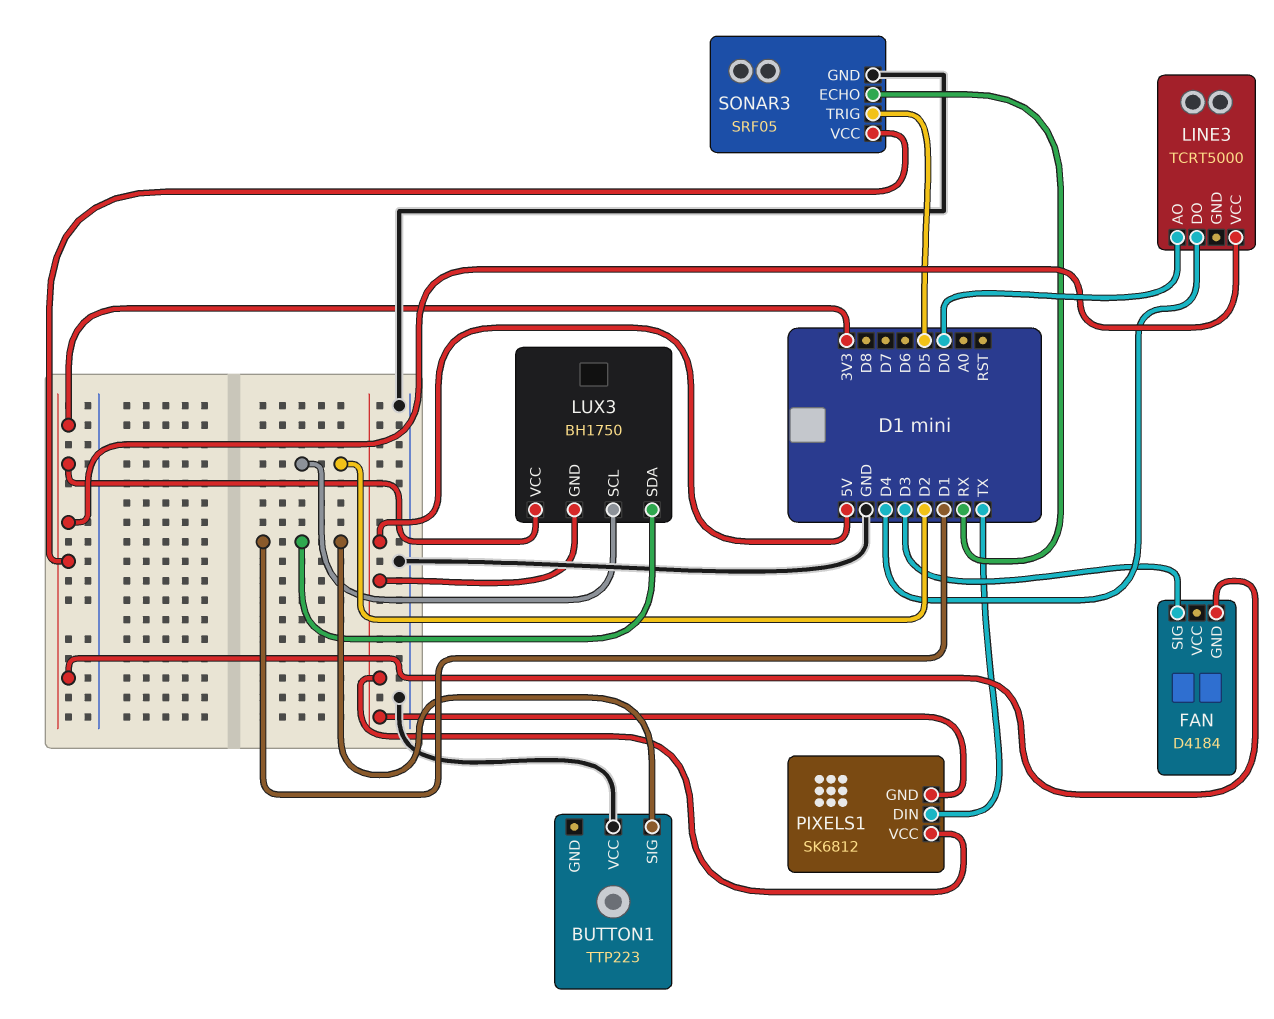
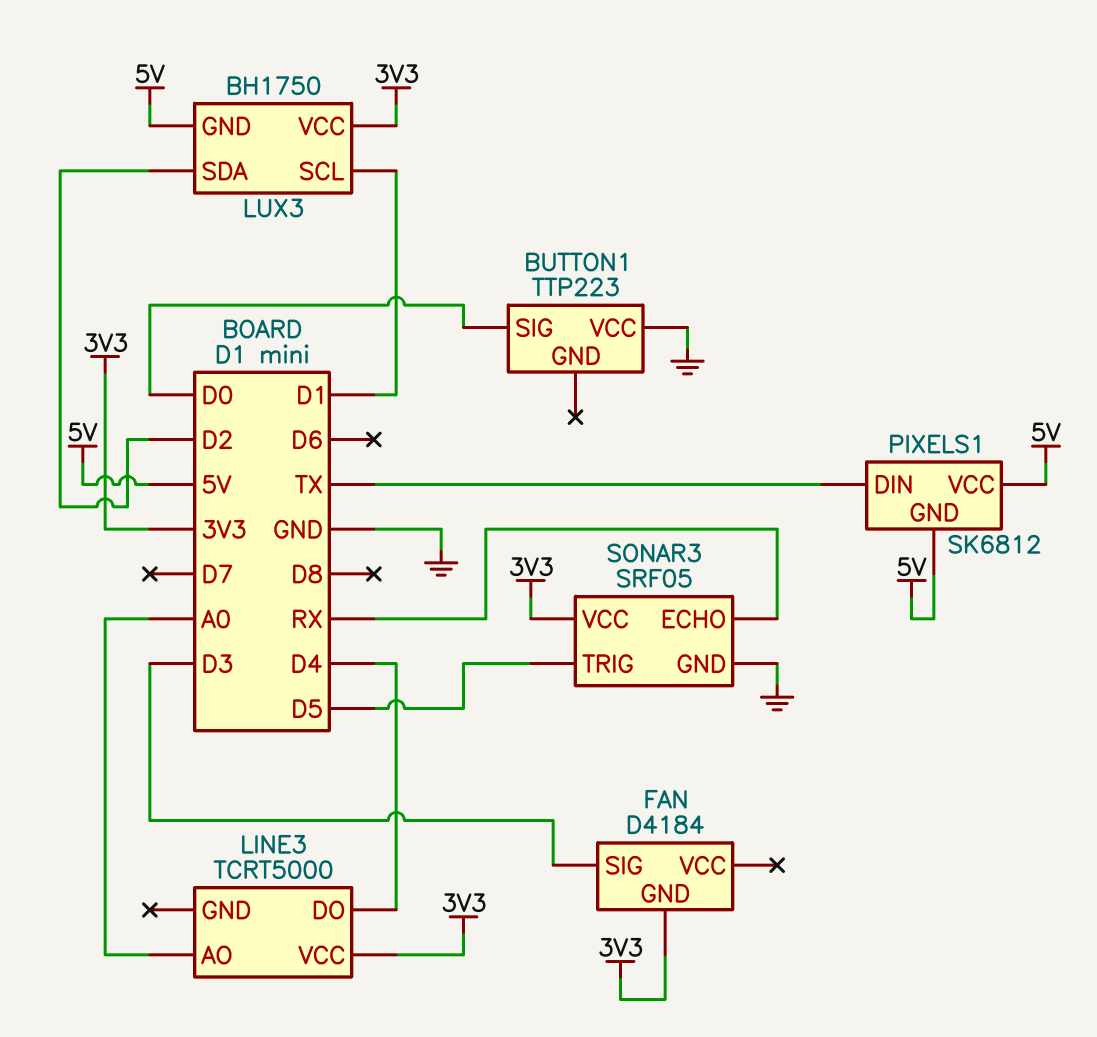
BUTTON1 pin SIG: D1 -> D0
LINE3 pin AO: D0 -> A0
LUX3 pin SCL: D2 -> D1
LUX3 pin SDA: D1 -> D2

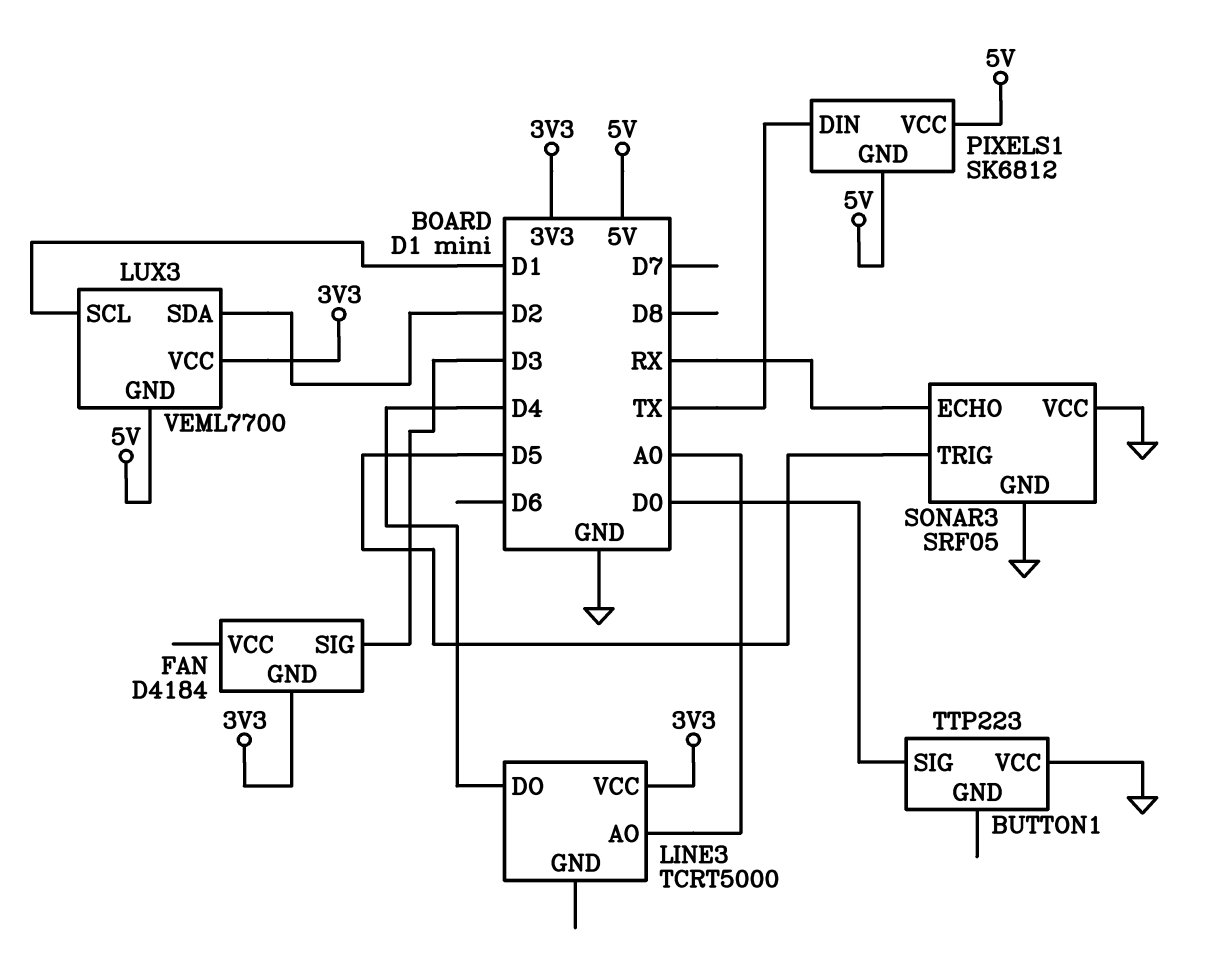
LUX3: BH1750 -> VEML7700
SONAR3 pin VCC: 3V3 -> GND

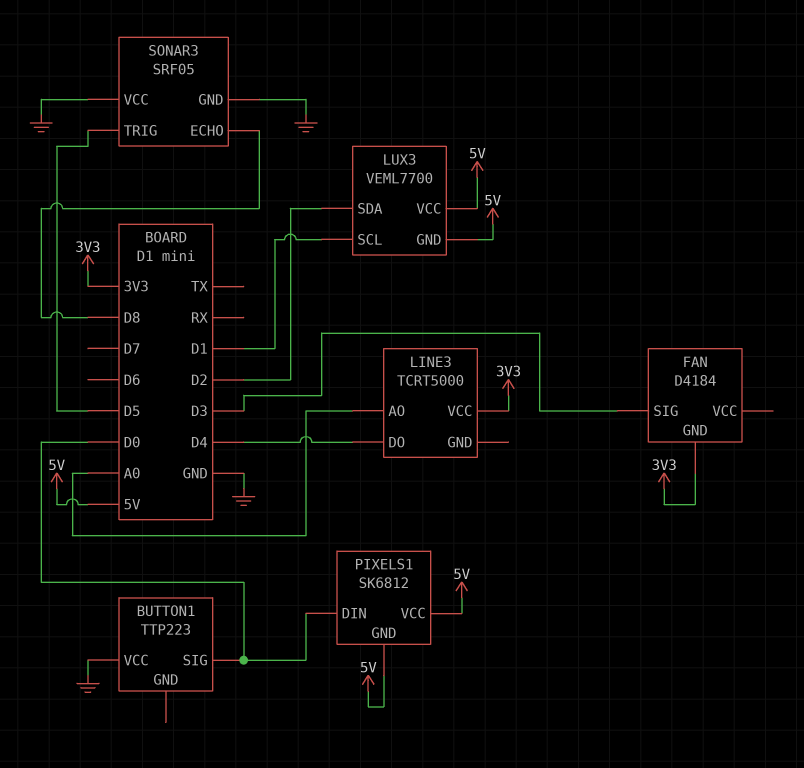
LUX3 pin VCC: 3V3 -> 5V
PIXELS1 pin DIN: TX -> D0
SONAR3 pin ECHO: RX -> D8

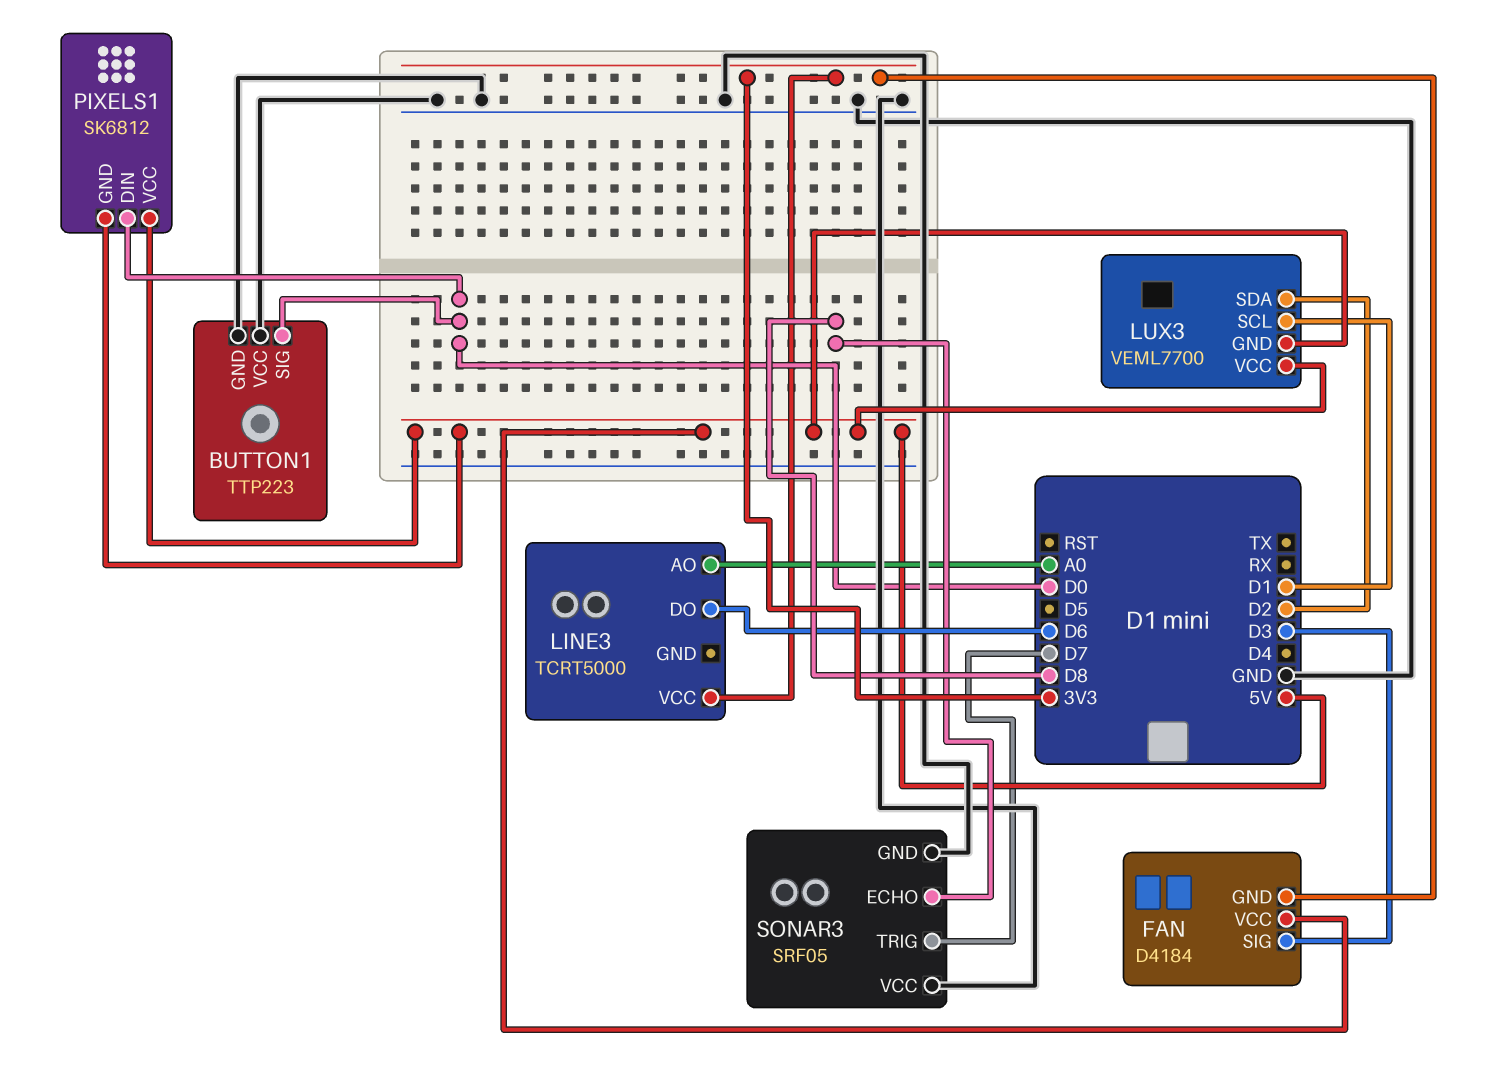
BUTTON1 pin GND: none -> GND
FAN pin VCC: none -> 5V
LINE3 pin DO: D4 -> D6
SONAR3 pin TRIG: D5 -> D7

